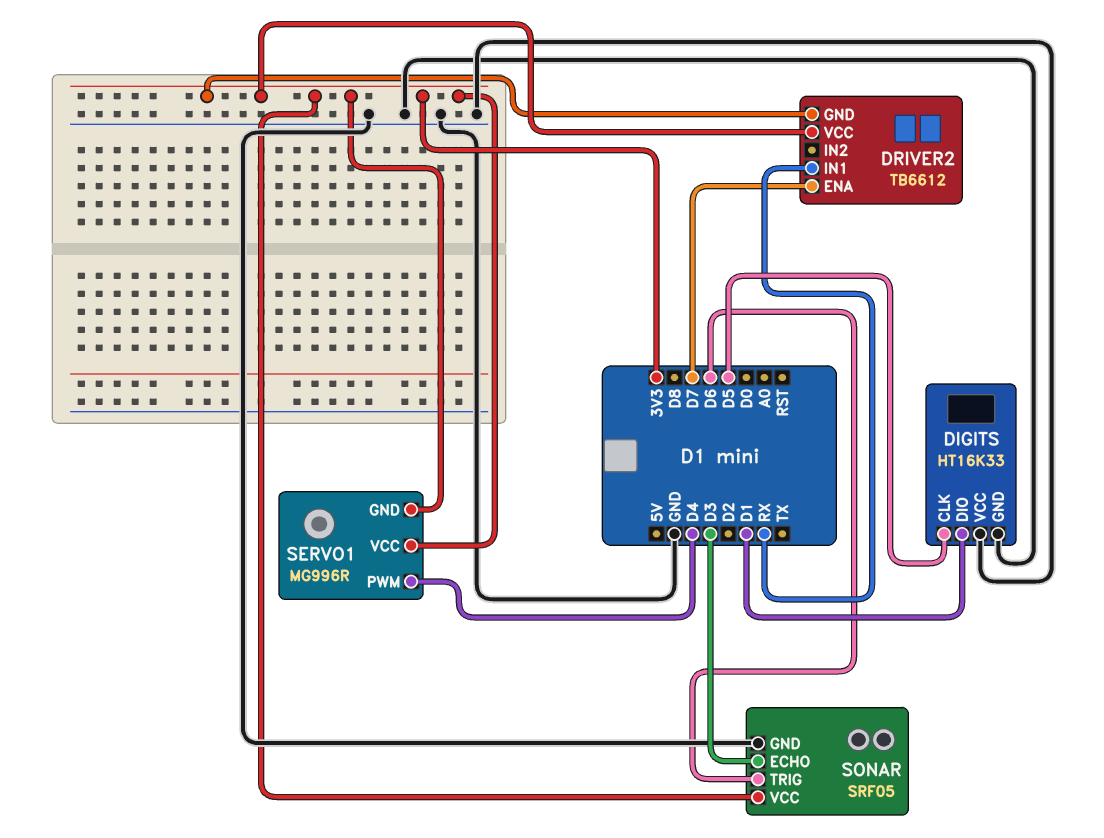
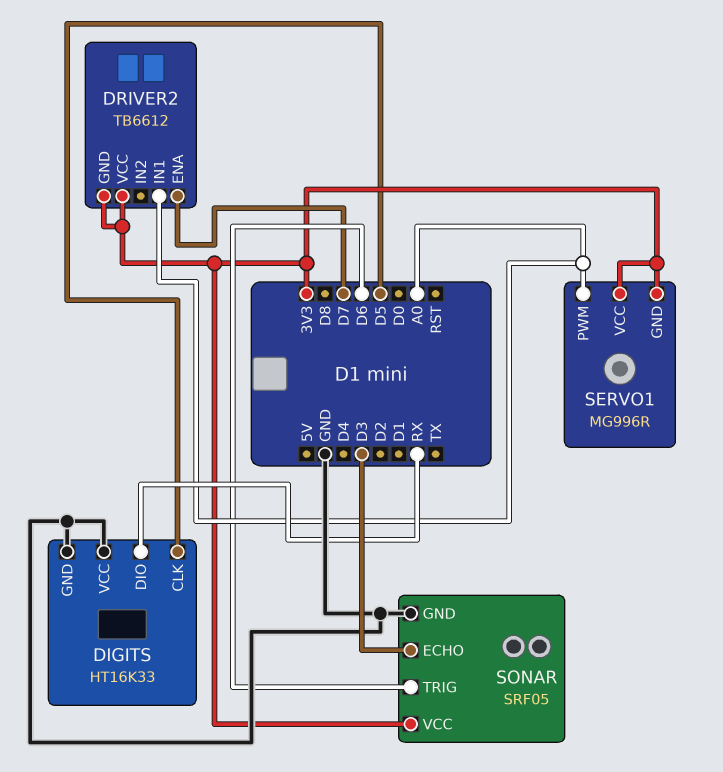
DIGITS pin DIO: D1 -> RX
DRIVER2 pin IN1: RX -> A0
SERVO1 pin PWM: D4 -> A0

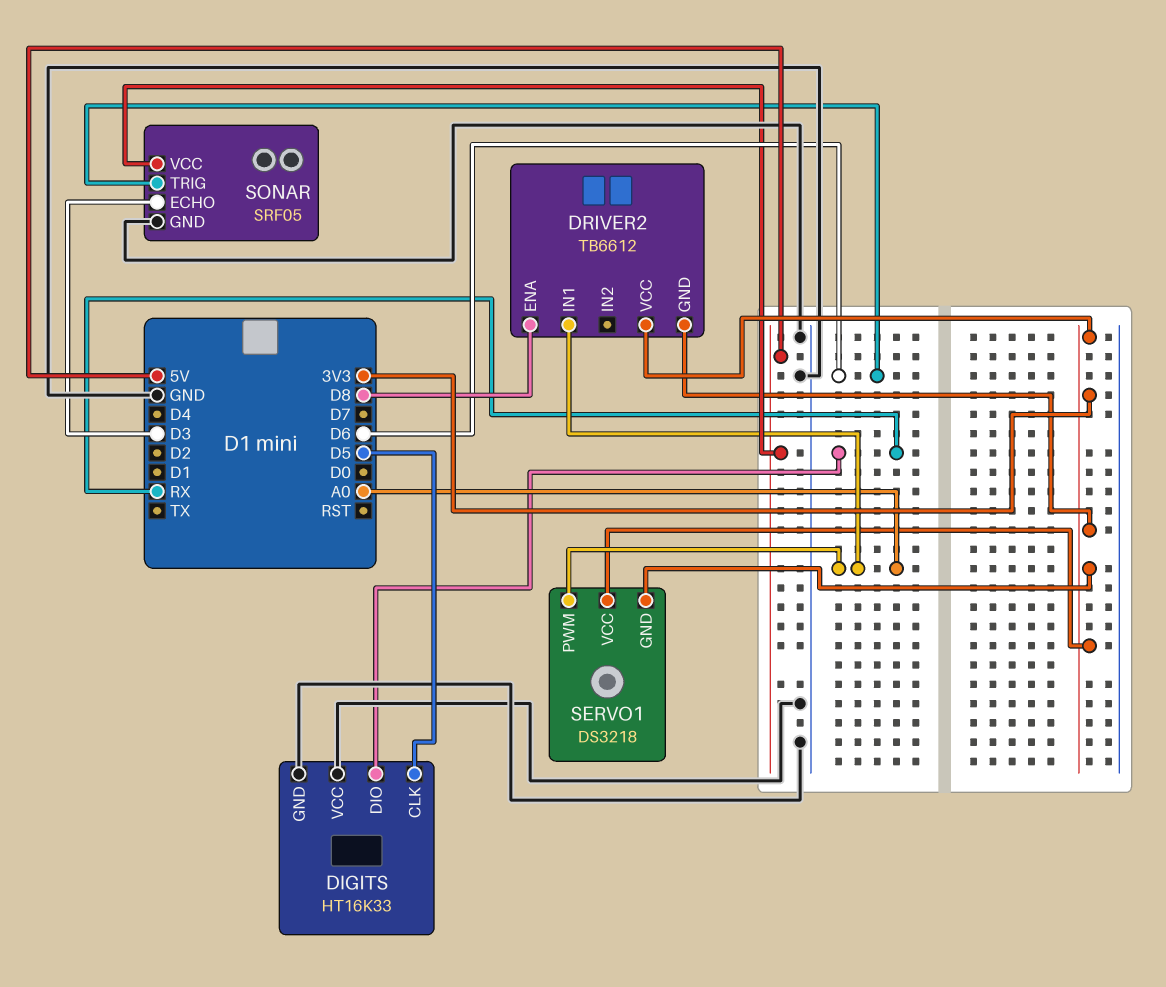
DRIVER2 pin ENA: D7 -> D8
SERVO1: MG996R -> DS3218
SONAR pin VCC: 3V3 -> 5V

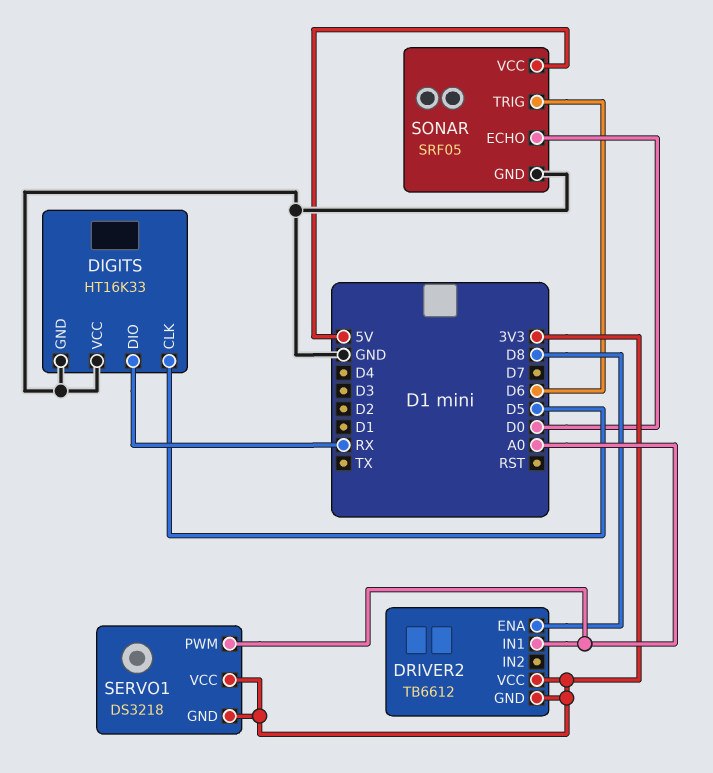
SONAR pin ECHO: D3 -> D0

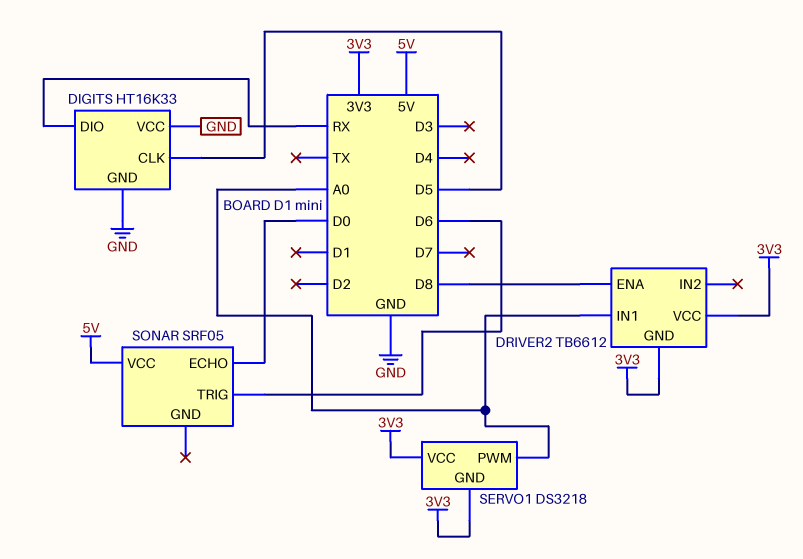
SONAR pin GND: GND -> none

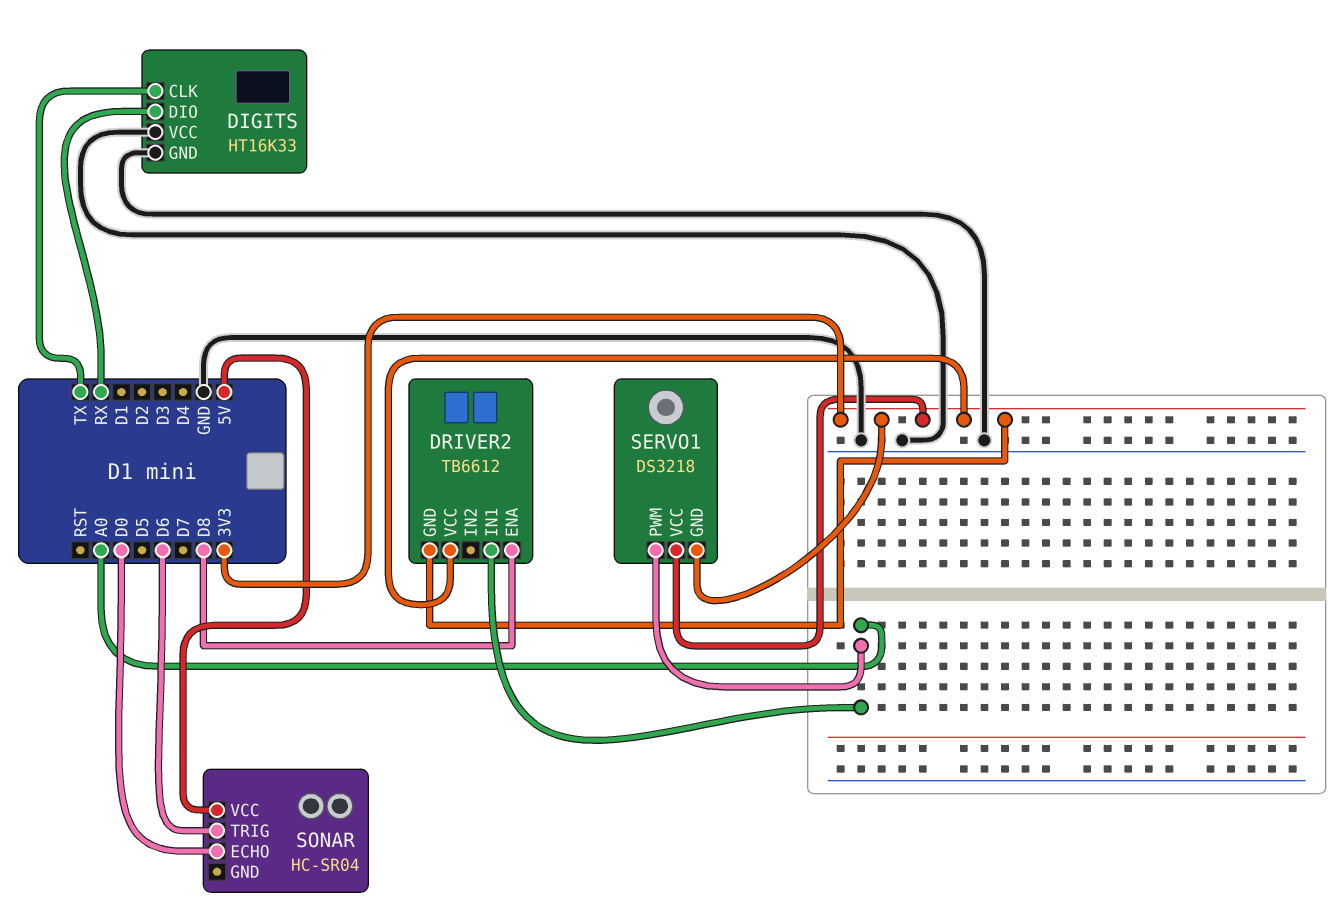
DIGITS pin CLK: D5 -> TX
SONAR: SRF05 -> HC-SR04

